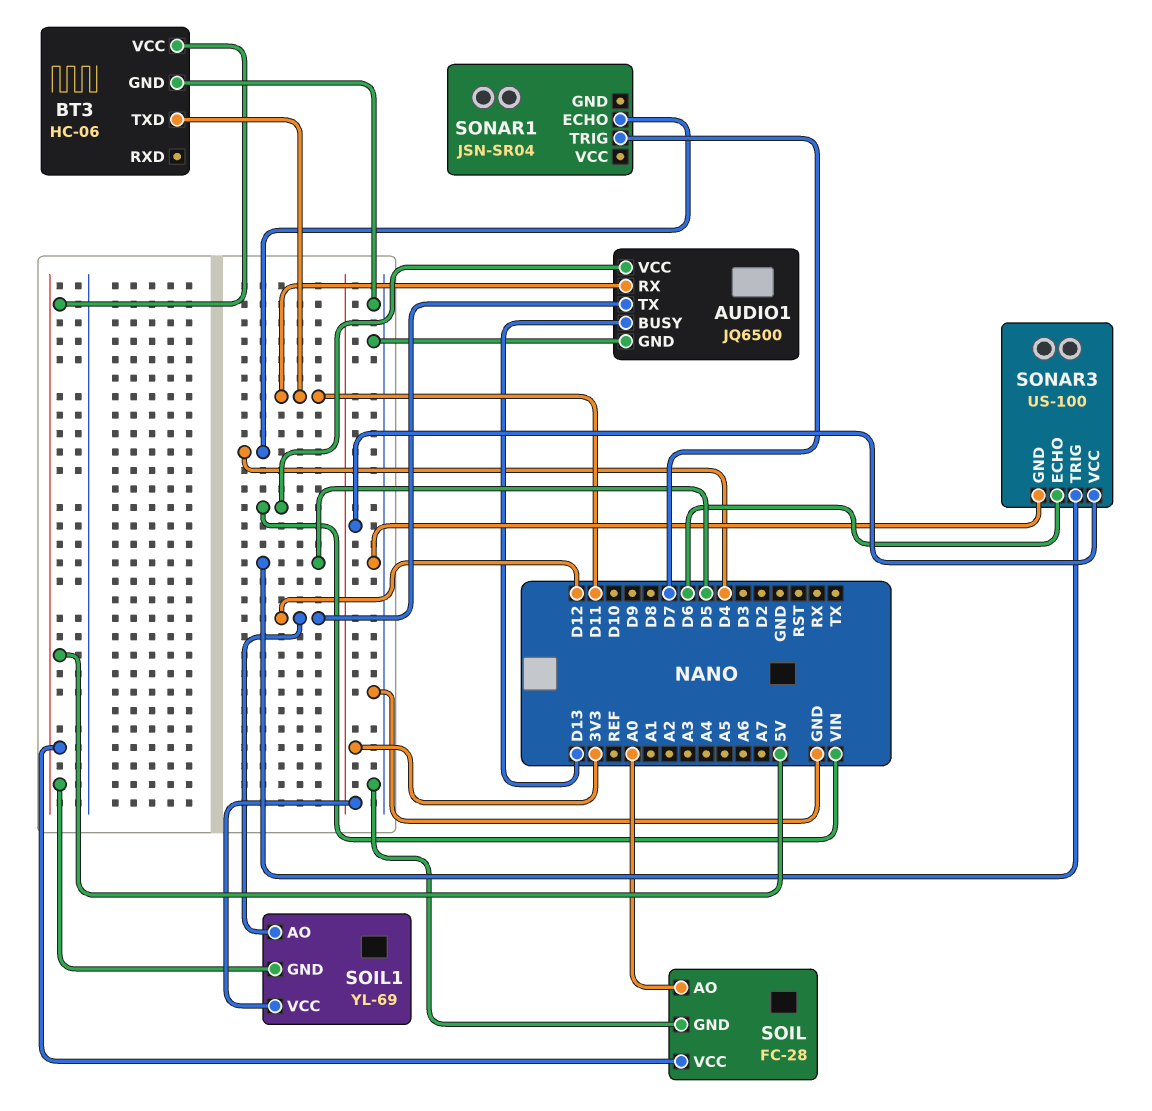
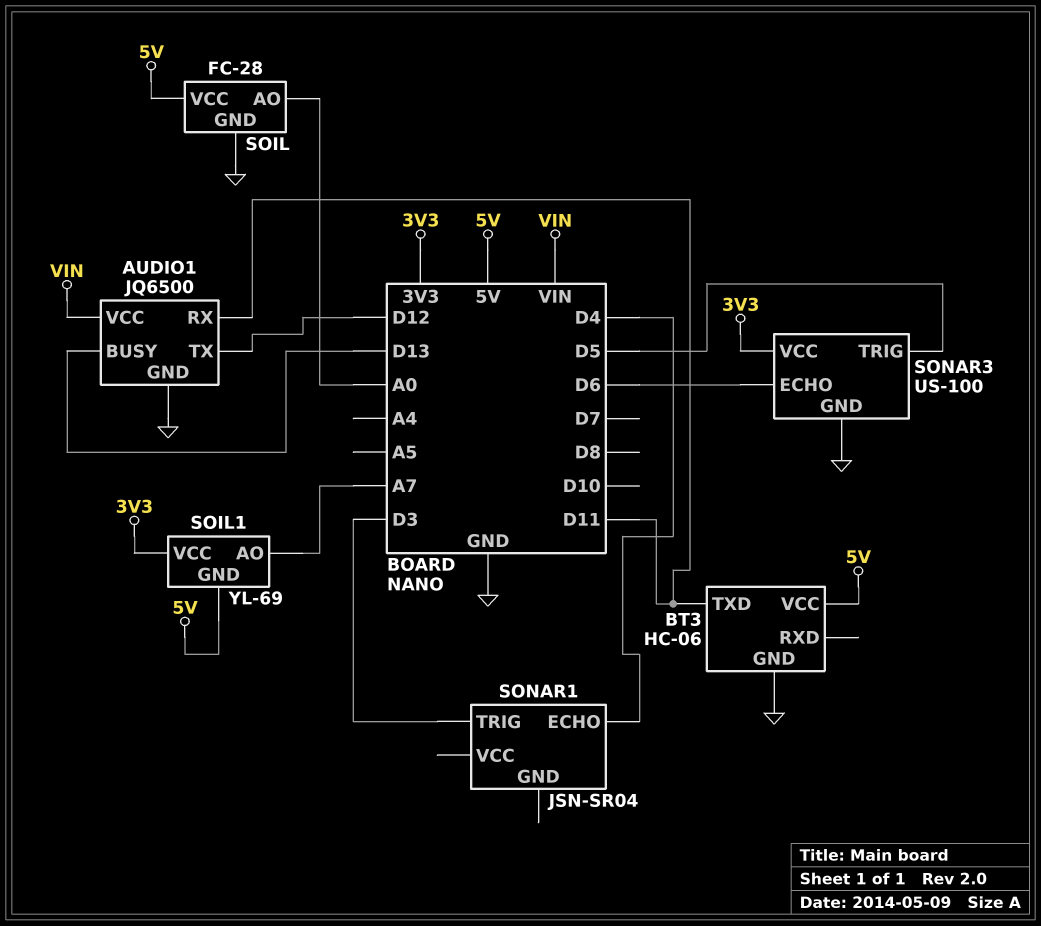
SOIL1 pin AO: D12 -> A7
SONAR1 pin TRIG: D7 -> D3

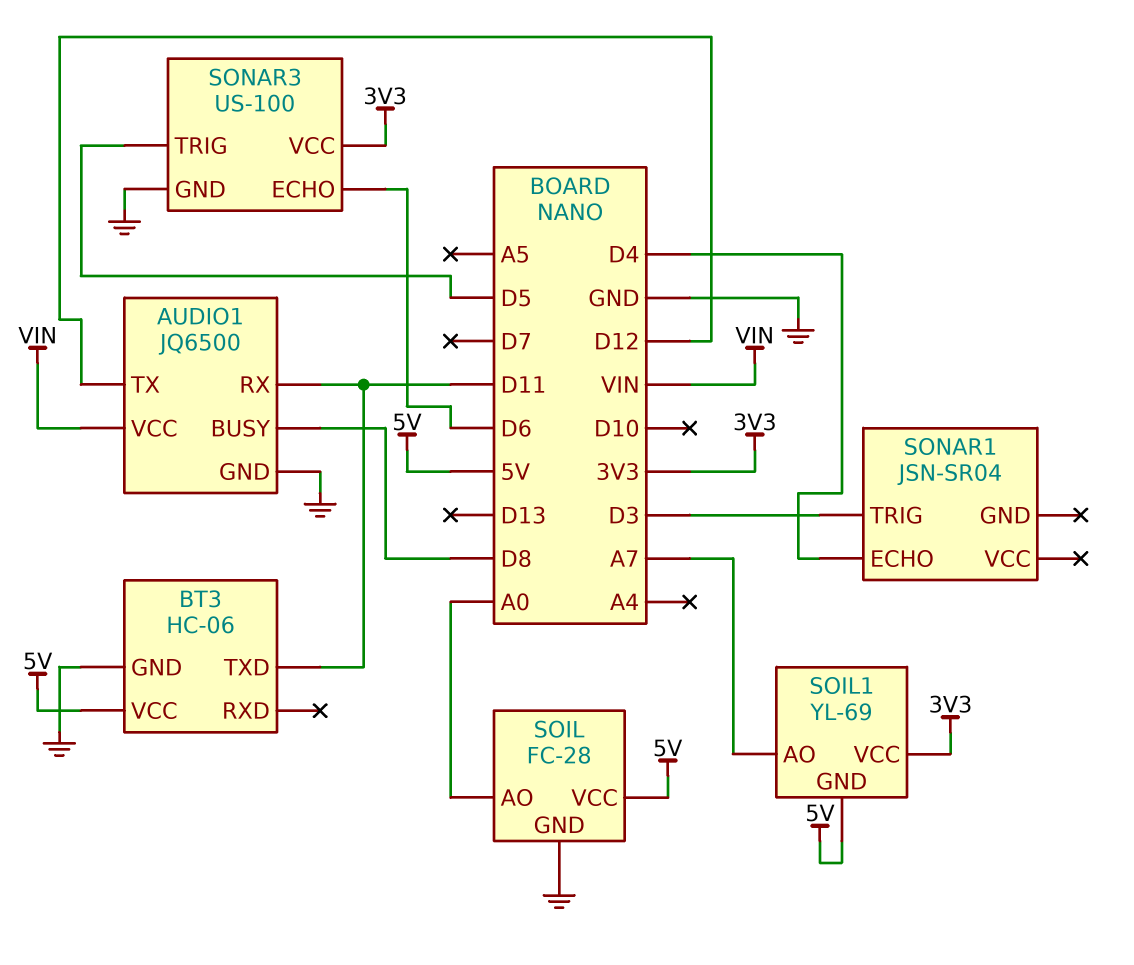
AUDIO1 pin BUSY: D13 -> D8

